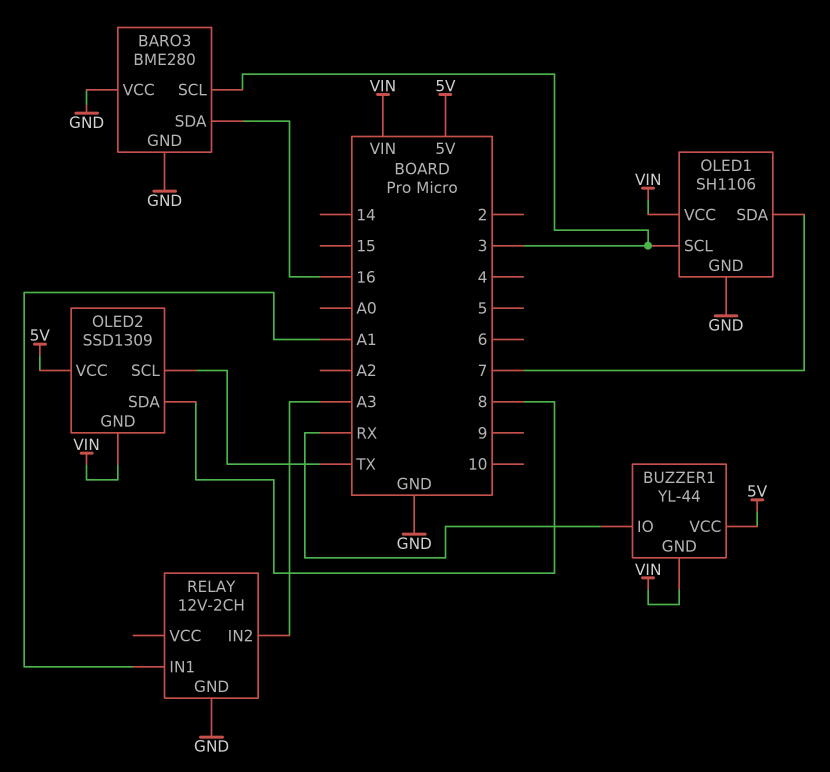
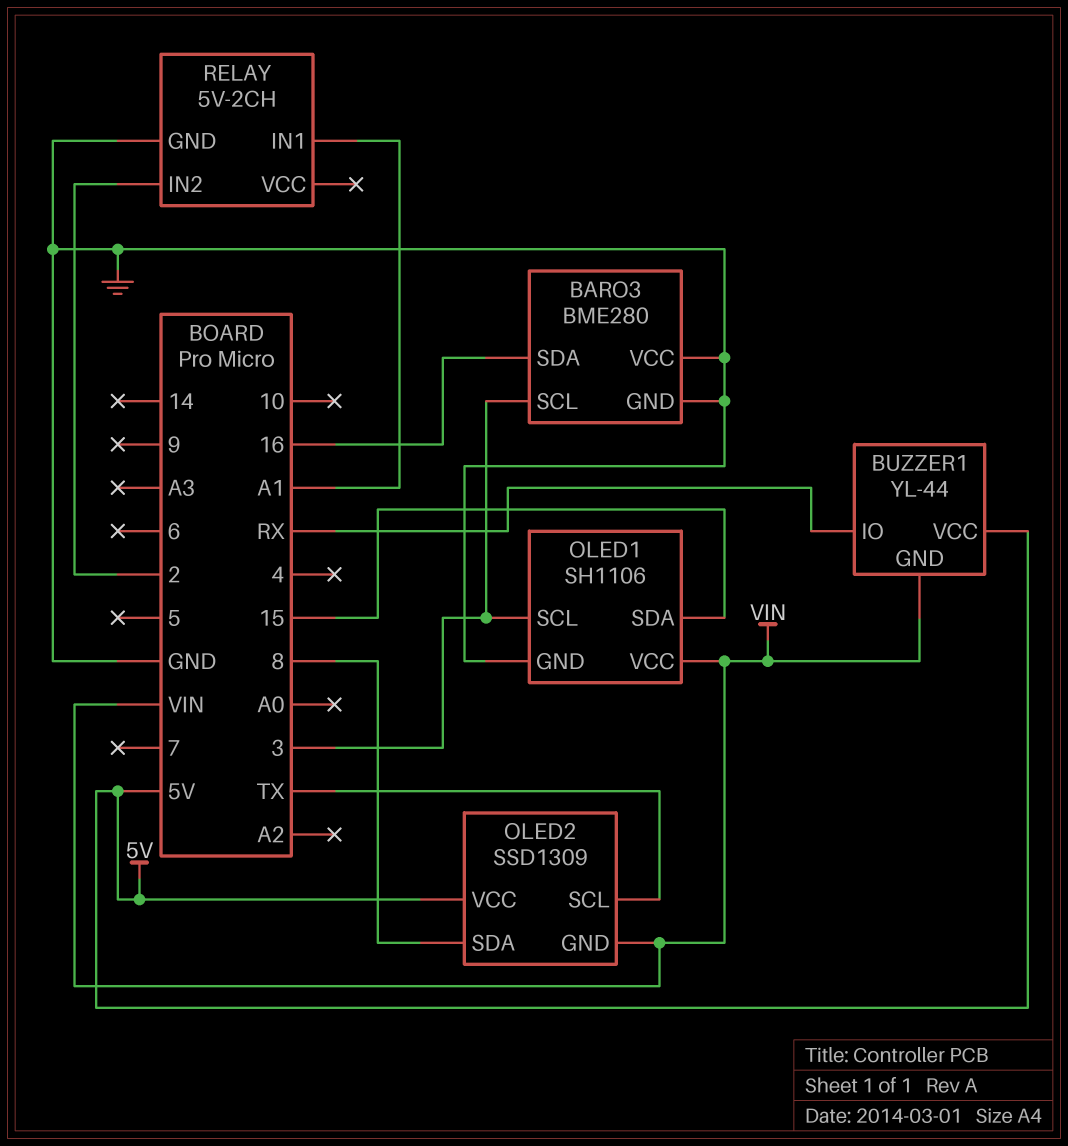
OLED1 pin SDA: 7 -> 15
RELAY: 12V-2CH -> 5V-2CH
RELAY pin IN2: A3 -> 2

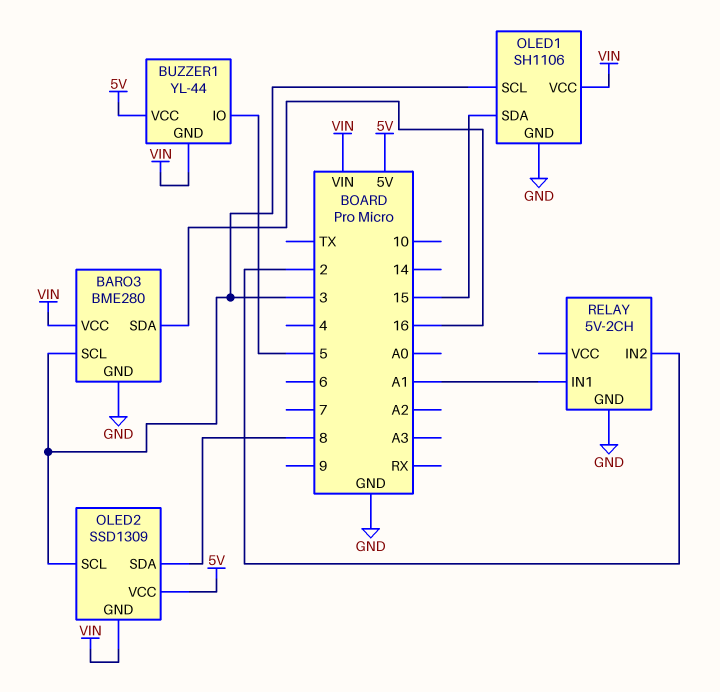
BARO3 pin VCC: GND -> VIN
BUZZER1 pin IO: RX -> 5
OLED2 pin SCL: TX -> 3

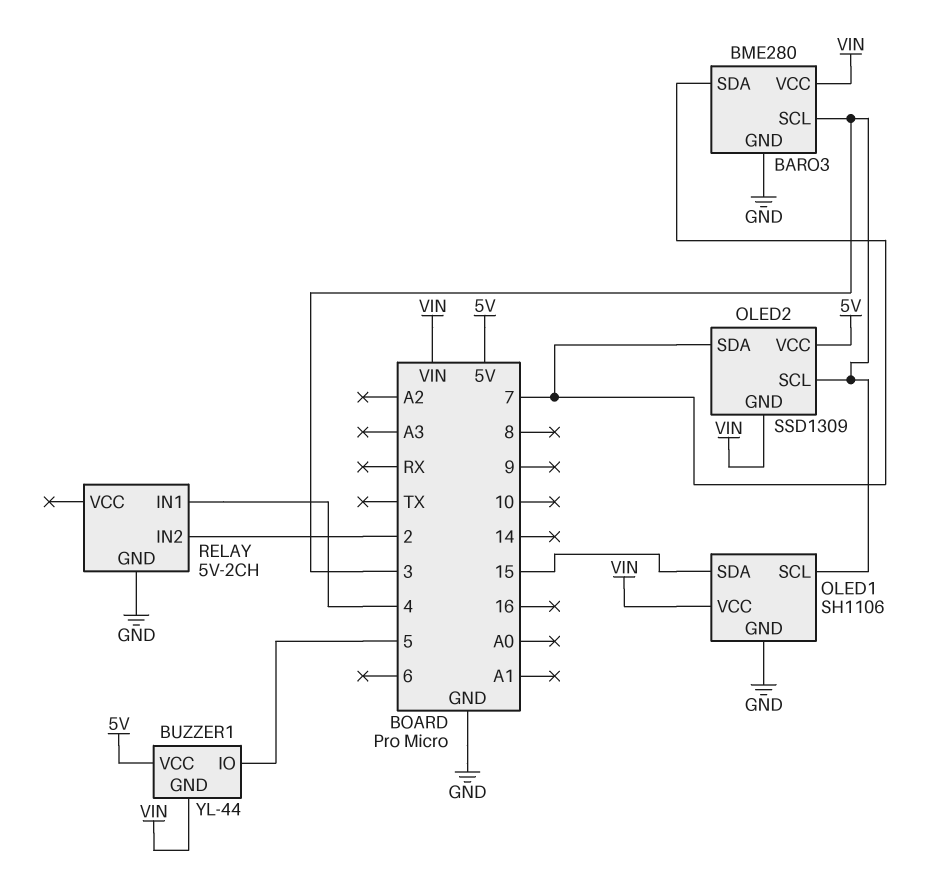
BARO3 pin SDA: 16 -> 7
OLED2 pin SDA: 8 -> 7
RELAY pin IN1: A1 -> 4

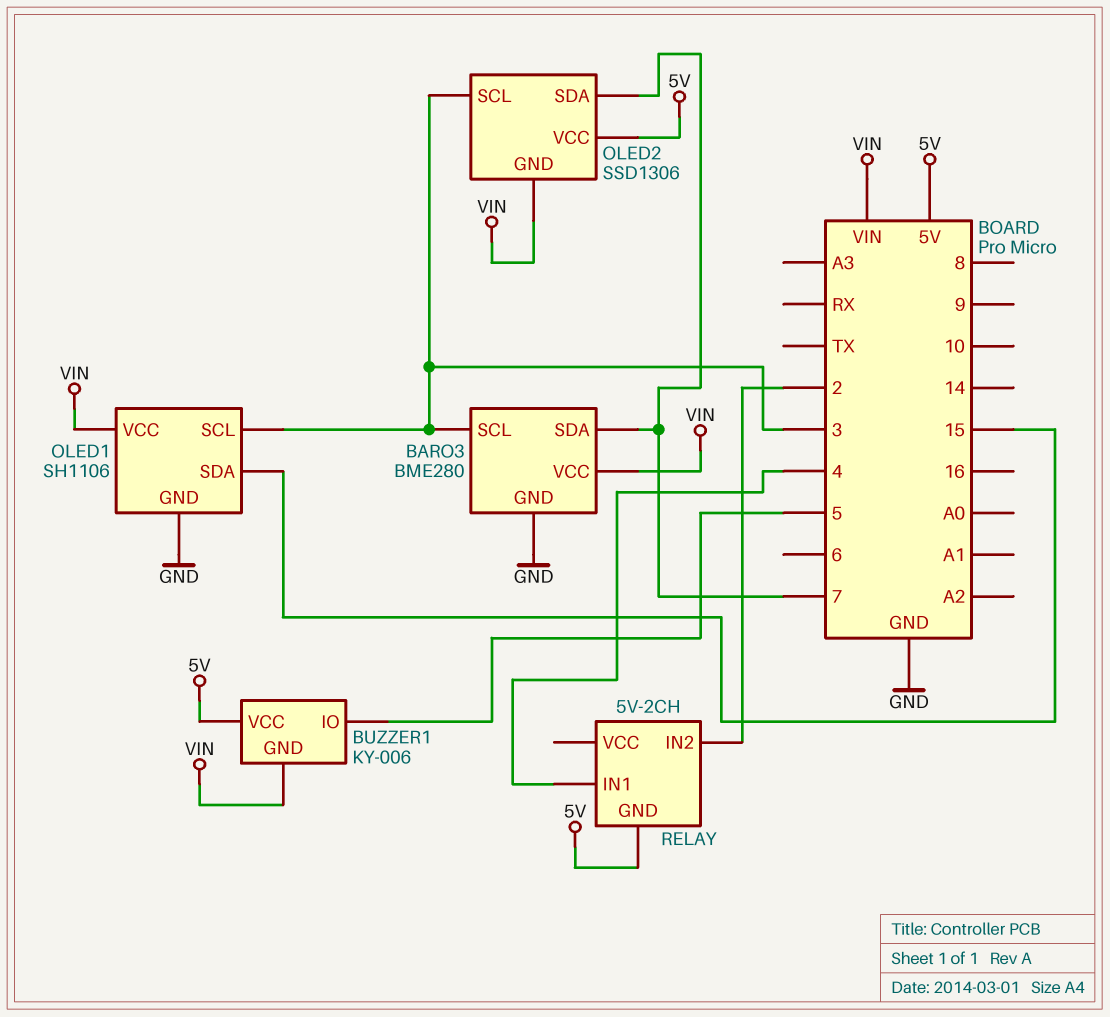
BUZZER1: YL-44 -> KY-006
OLED2: SSD1309 -> SSD1306
RELAY pin GND: GND -> 5V

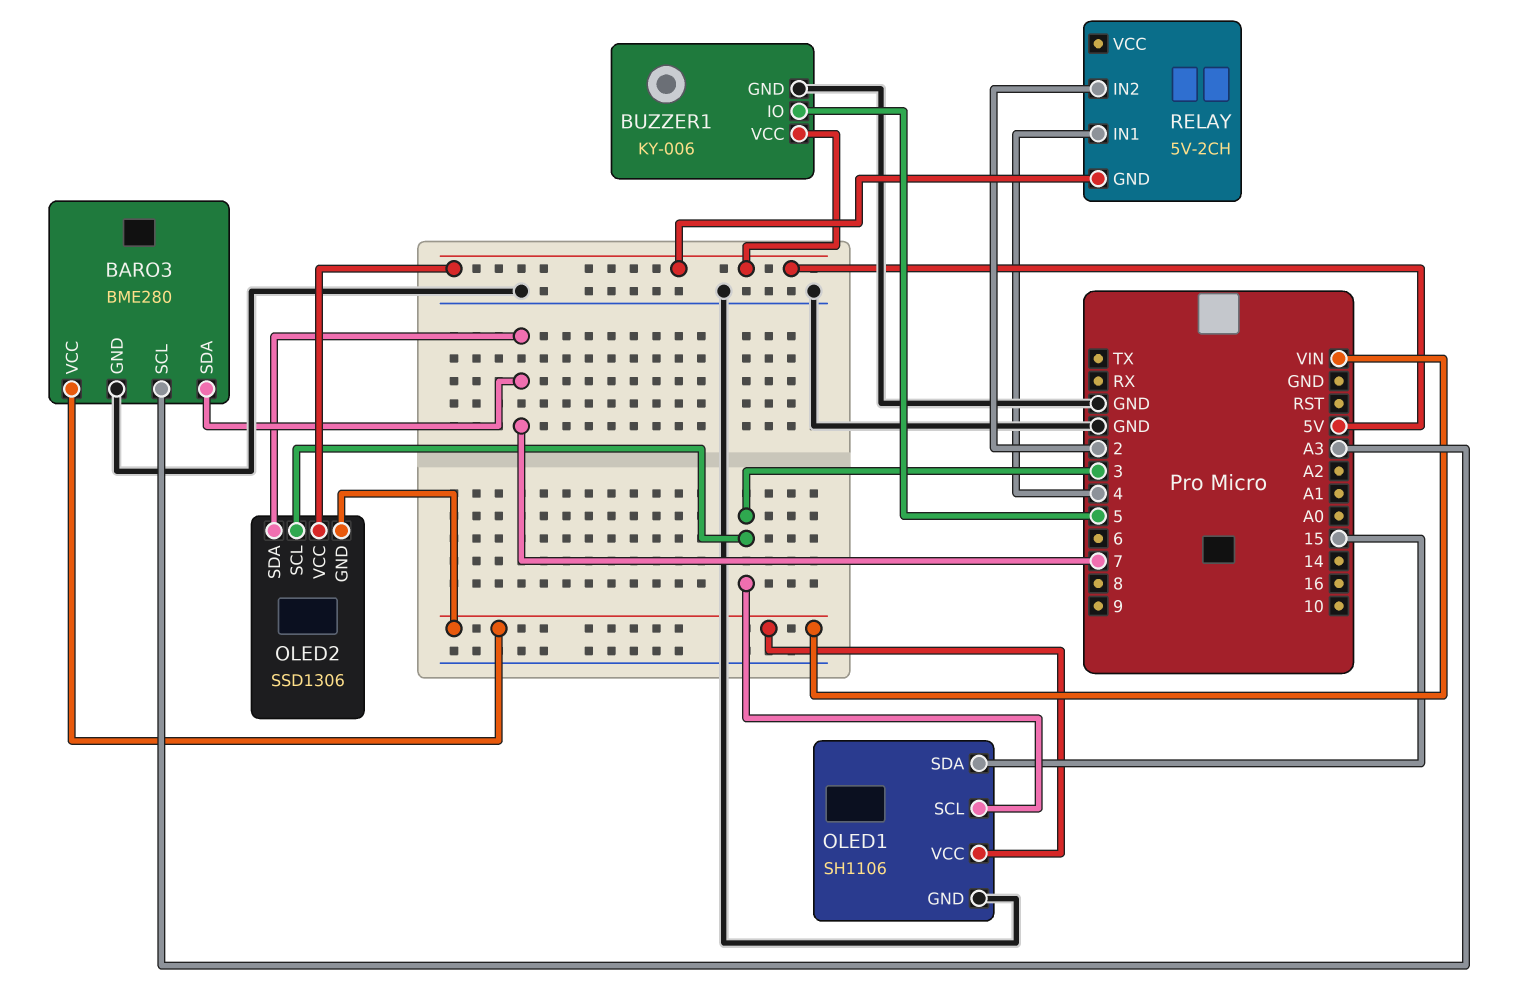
BARO3 pin SCL: 3 -> A3
BUZZER1 pin GND: VIN -> GND

